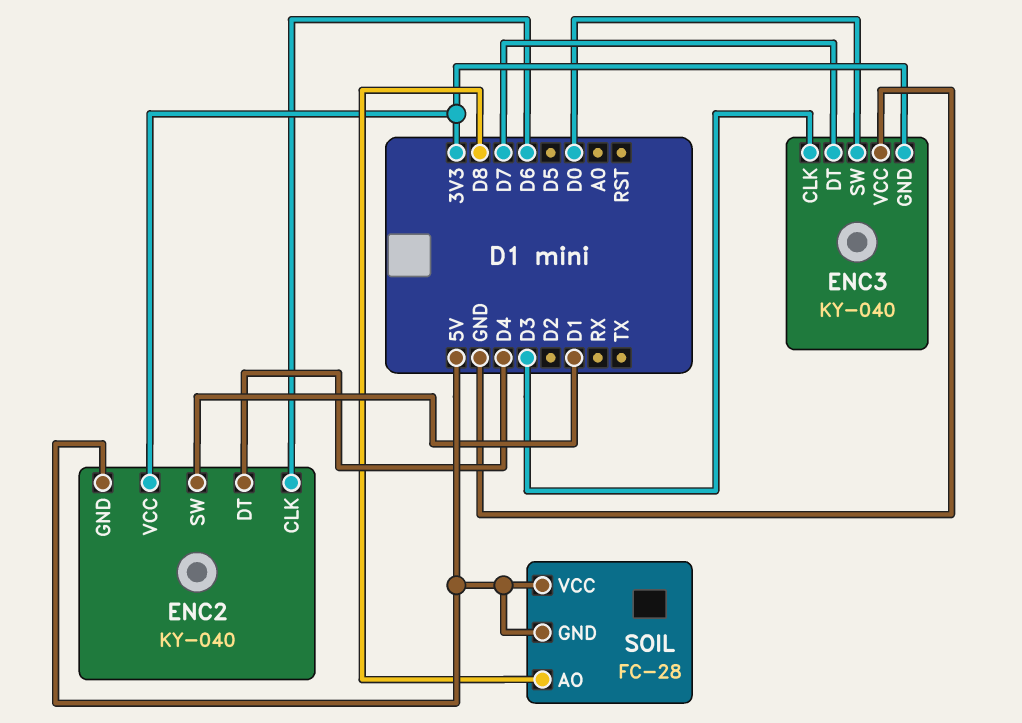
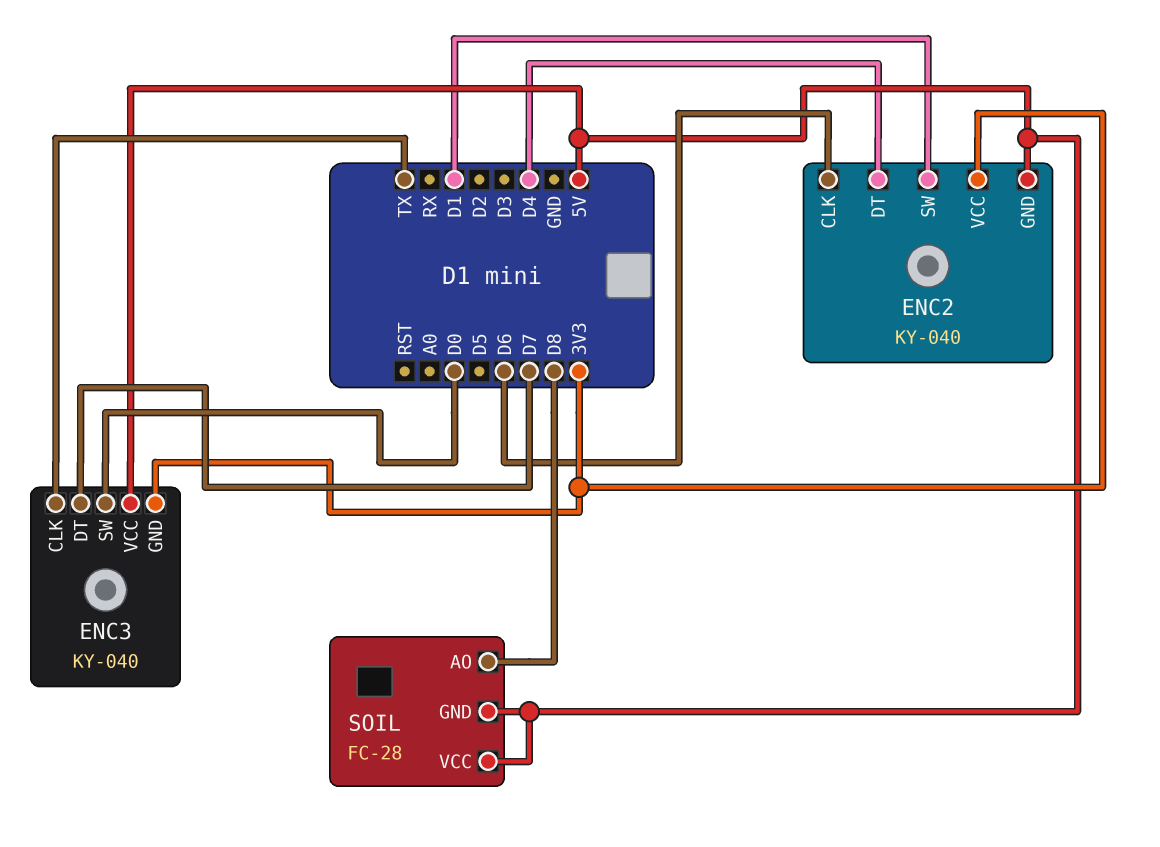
ENC3 pin CLK: D3 -> TX
ENC3 pin VCC: GND -> 5V

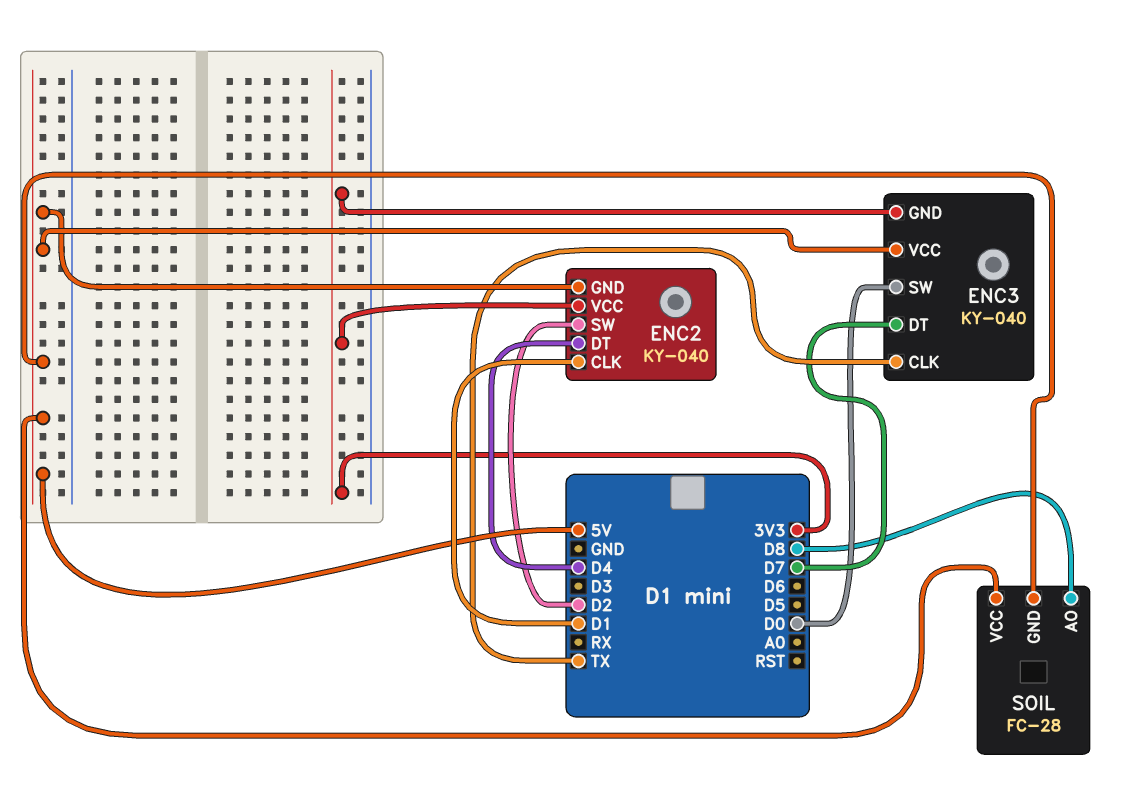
ENC2 pin CLK: D6 -> D1
ENC2 pin SW: D1 -> D2

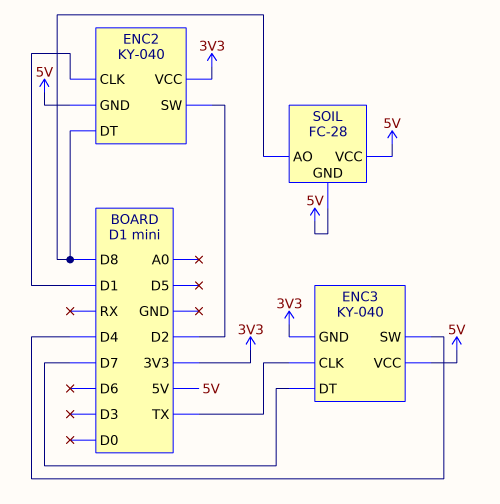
ENC2 pin DT: D4 -> D8
ENC3 pin SW: D0 -> D4

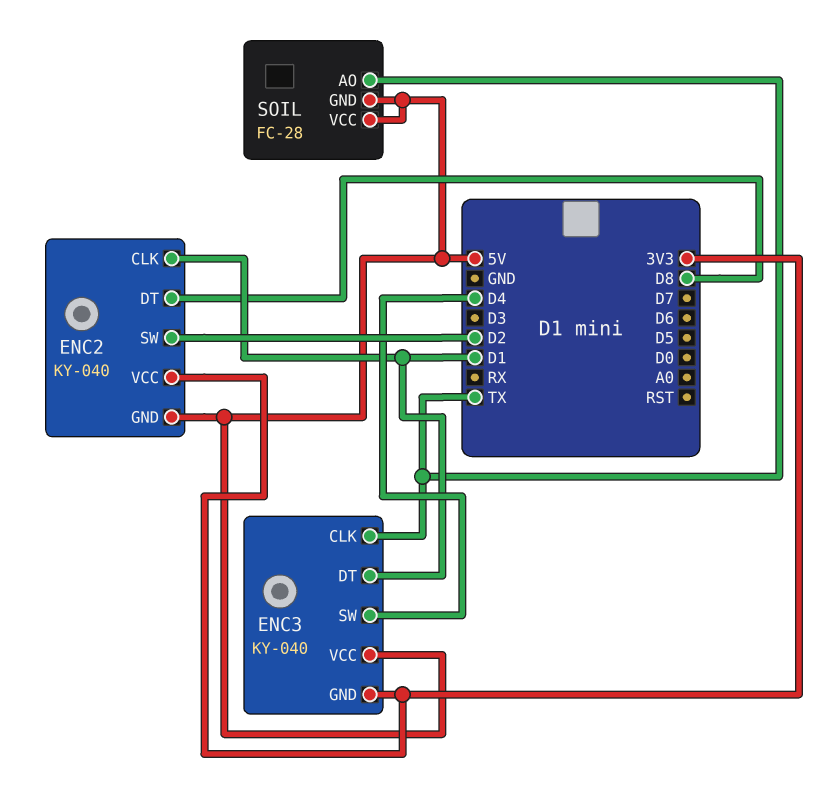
ENC3 pin DT: D7 -> D1
SOIL pin AO: D8 -> TX

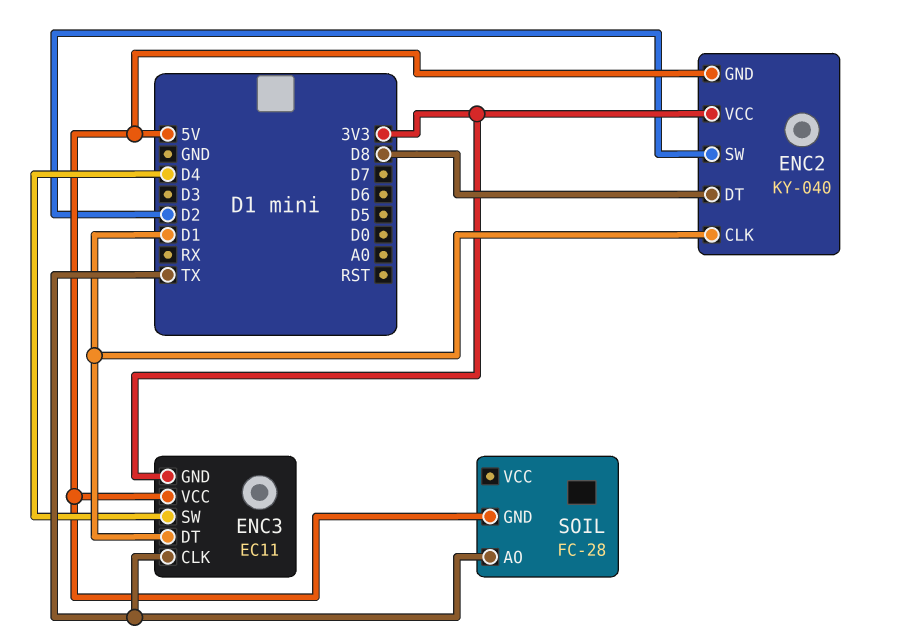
ENC3: KY-040 -> EC11
SOIL pin VCC: 5V -> none

